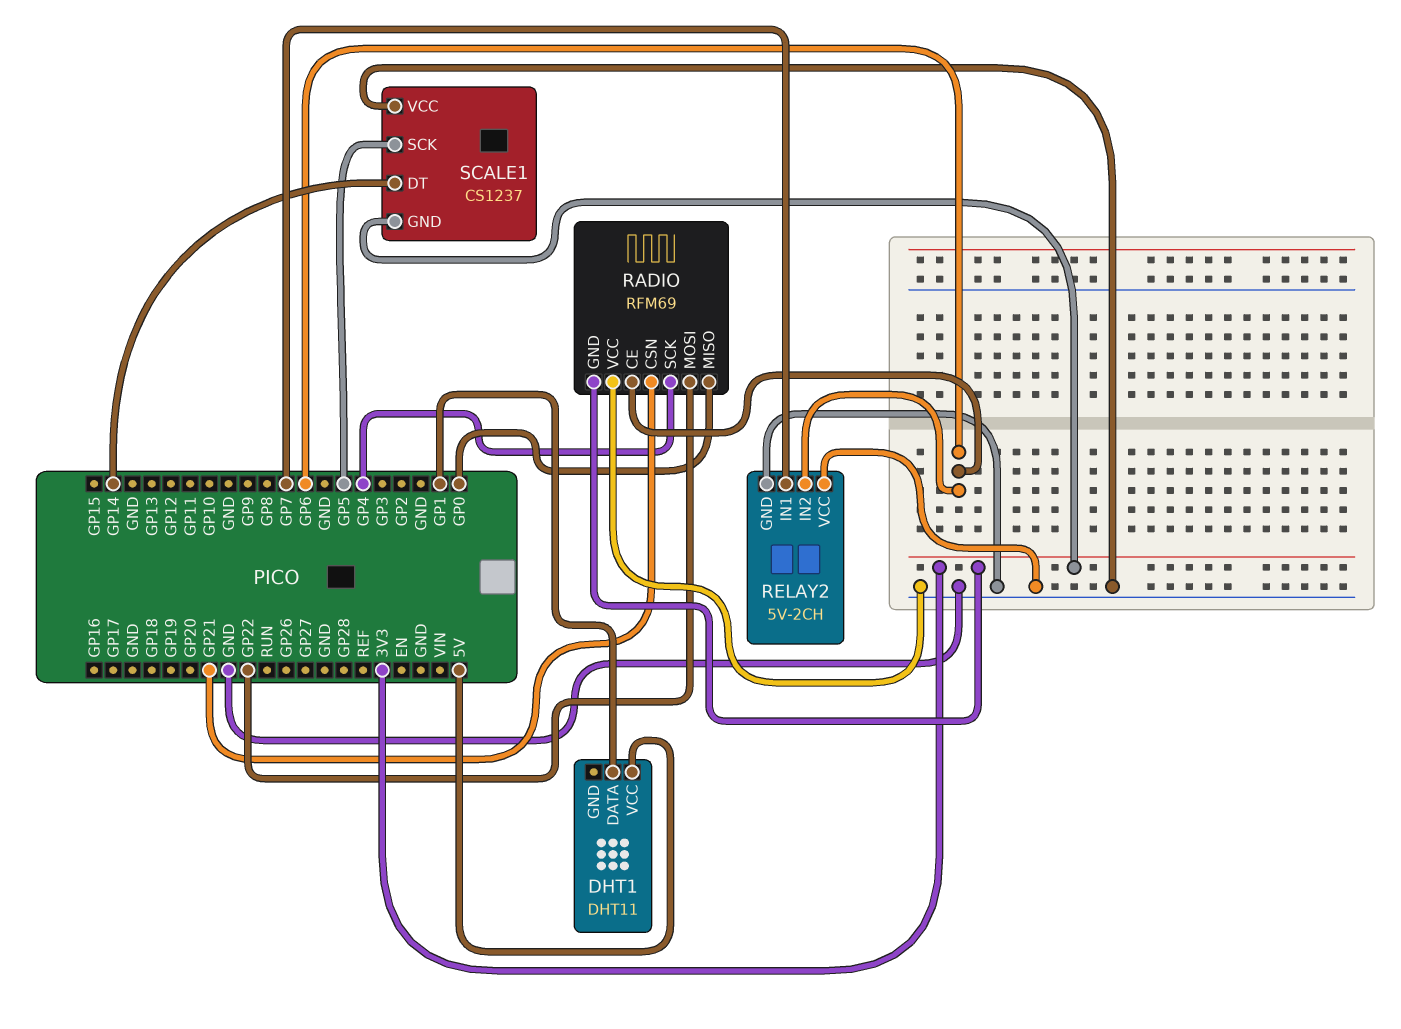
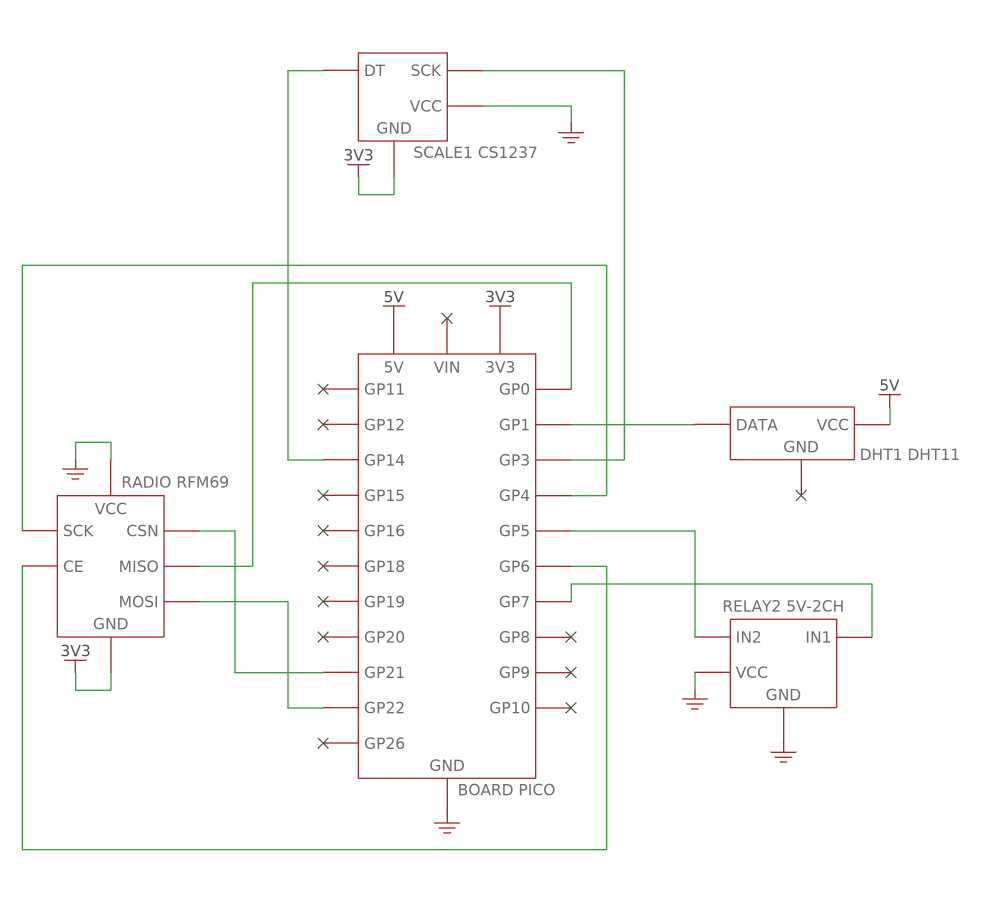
RELAY2 pin IN2: GP6 -> GP5
SCALE1 pin SCK: GP5 -> GP3

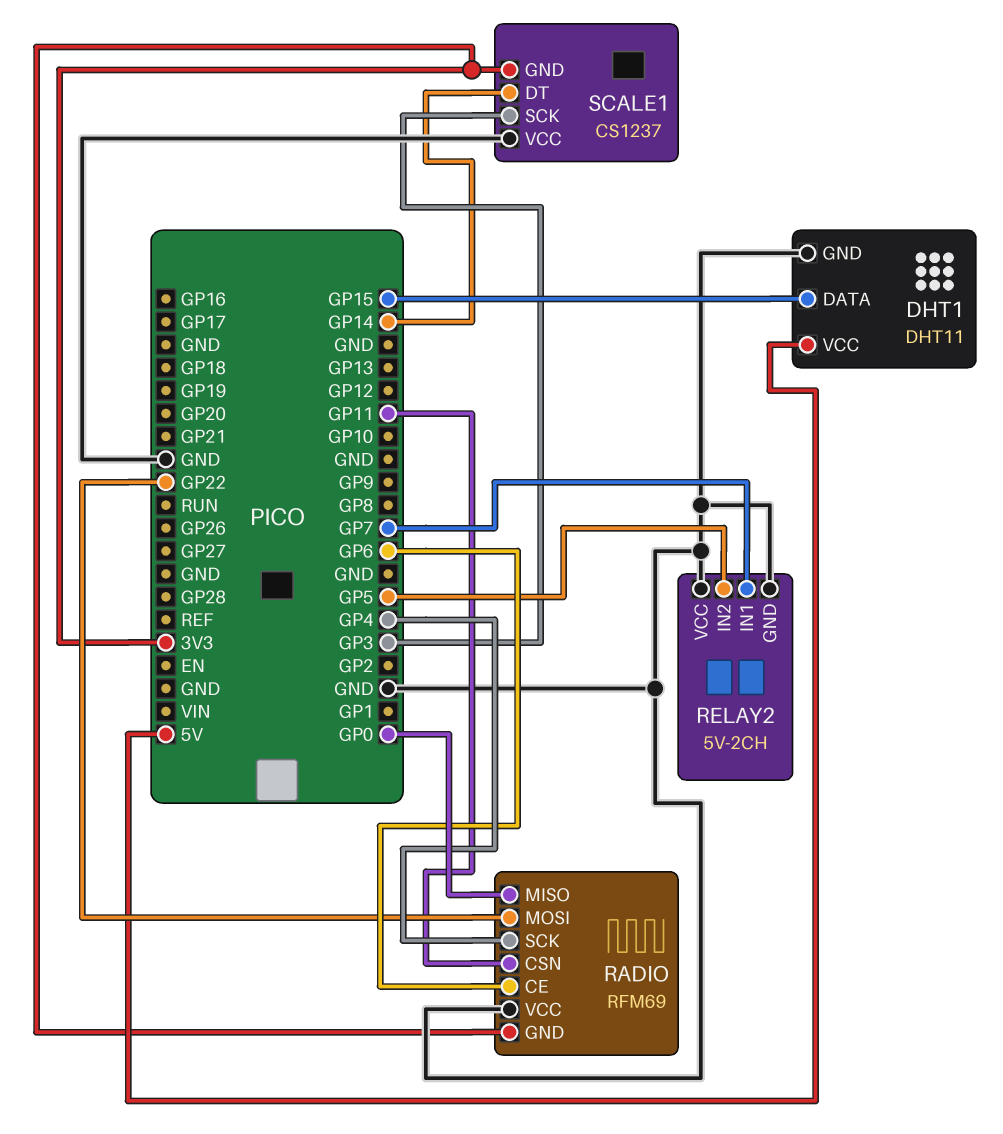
DHT1 pin DATA: GP1 -> GP15
DHT1 pin GND: none -> GND
RADIO pin CSN: GP21 -> GP11

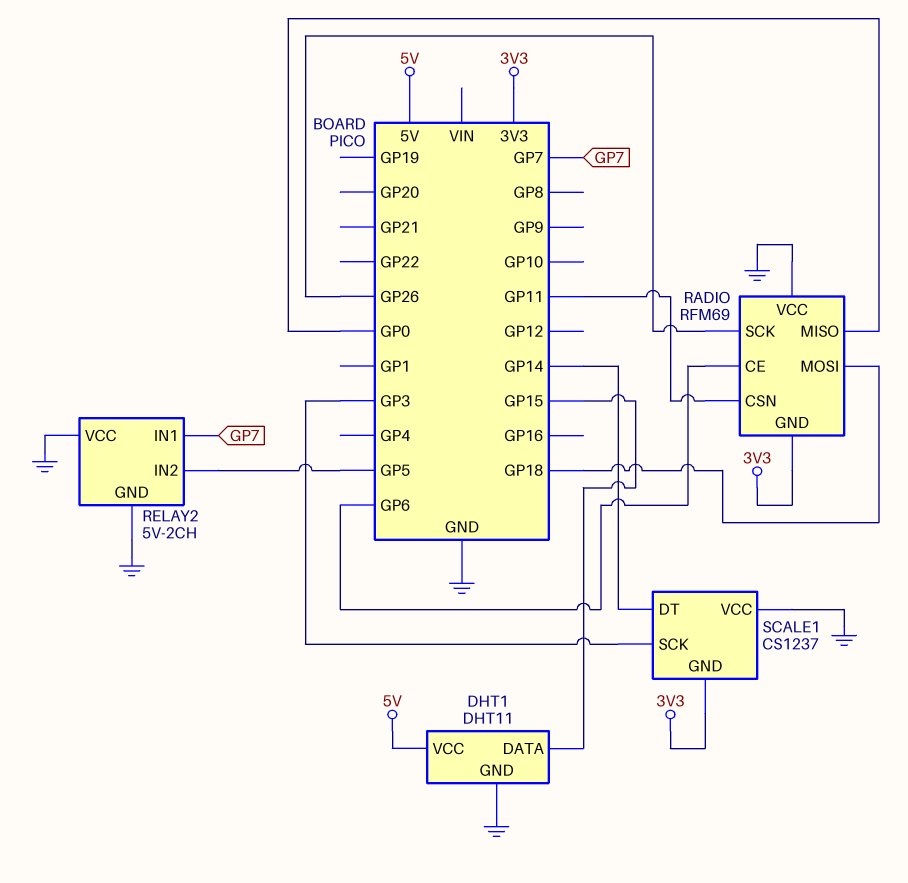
RADIO pin MOSI: GP22 -> GP18
RADIO pin SCK: GP4 -> GP26

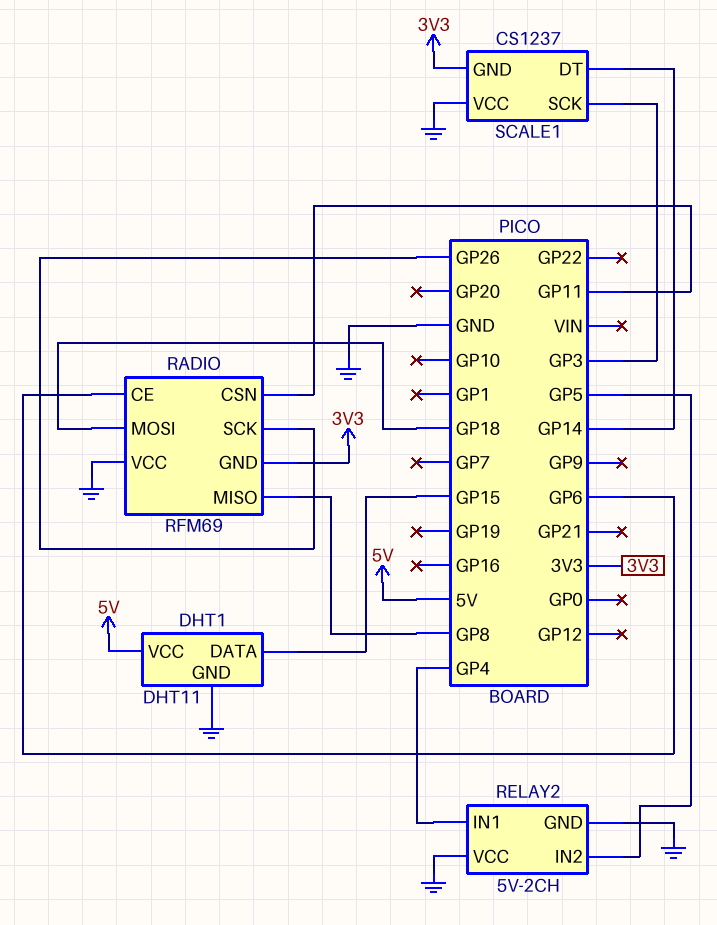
RADIO pin MISO: GP0 -> GP8
RELAY2 pin IN1: GP7 -> GP4

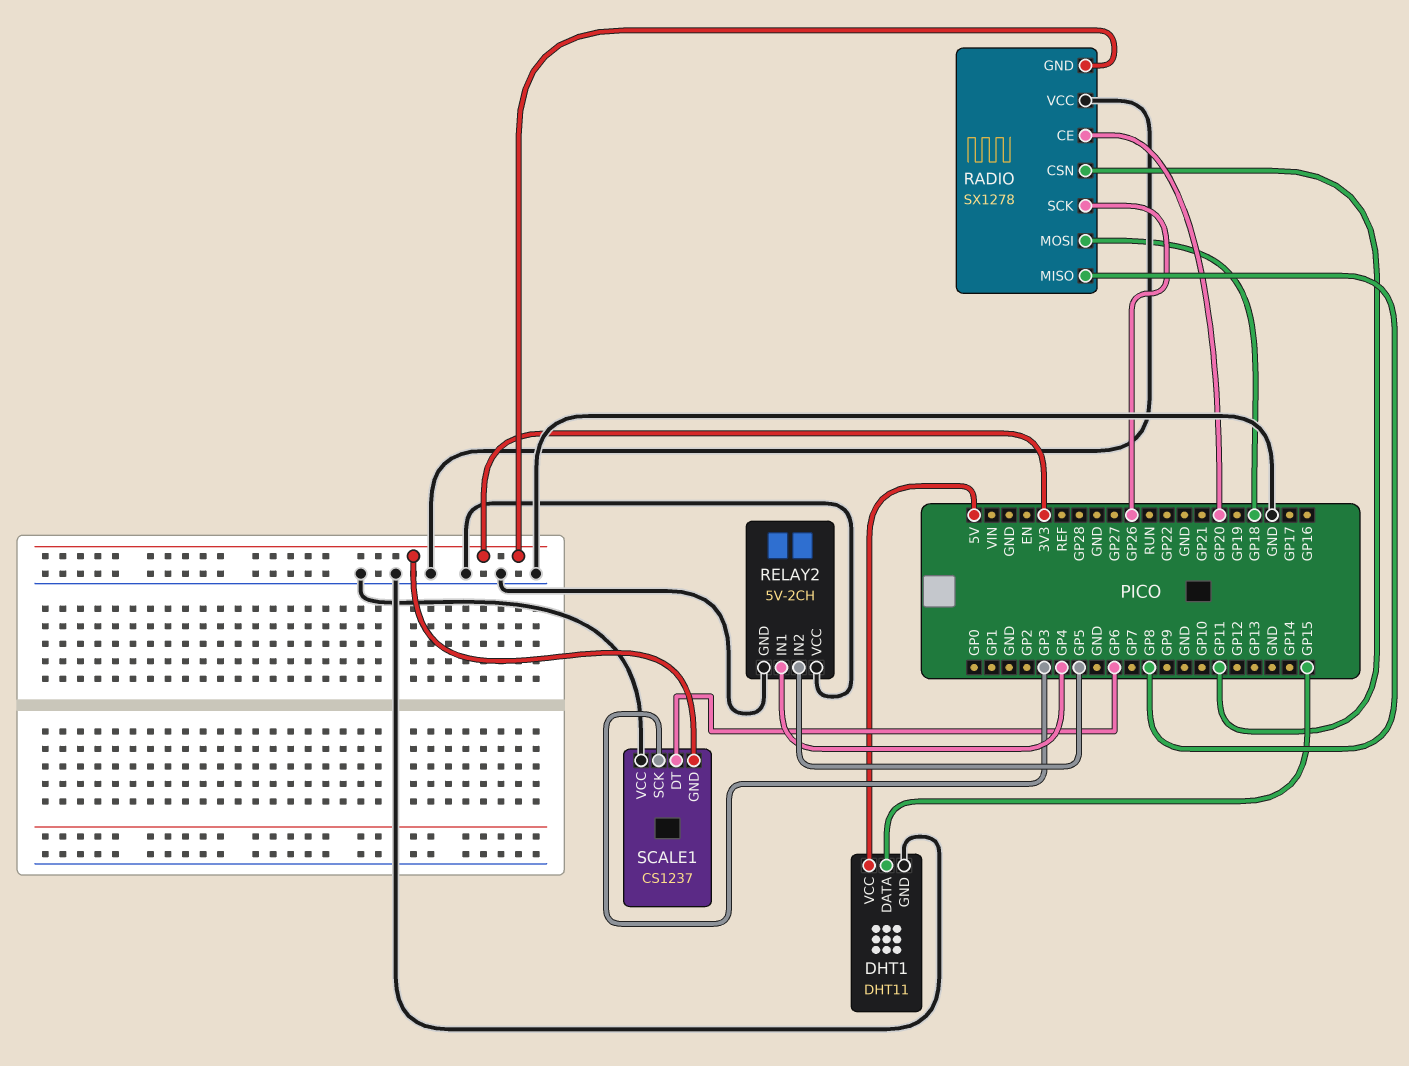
RADIO: RFM69 -> SX1278
RADIO pin CE: GP6 -> GP20
SCALE1 pin DT: GP14 -> GP6

